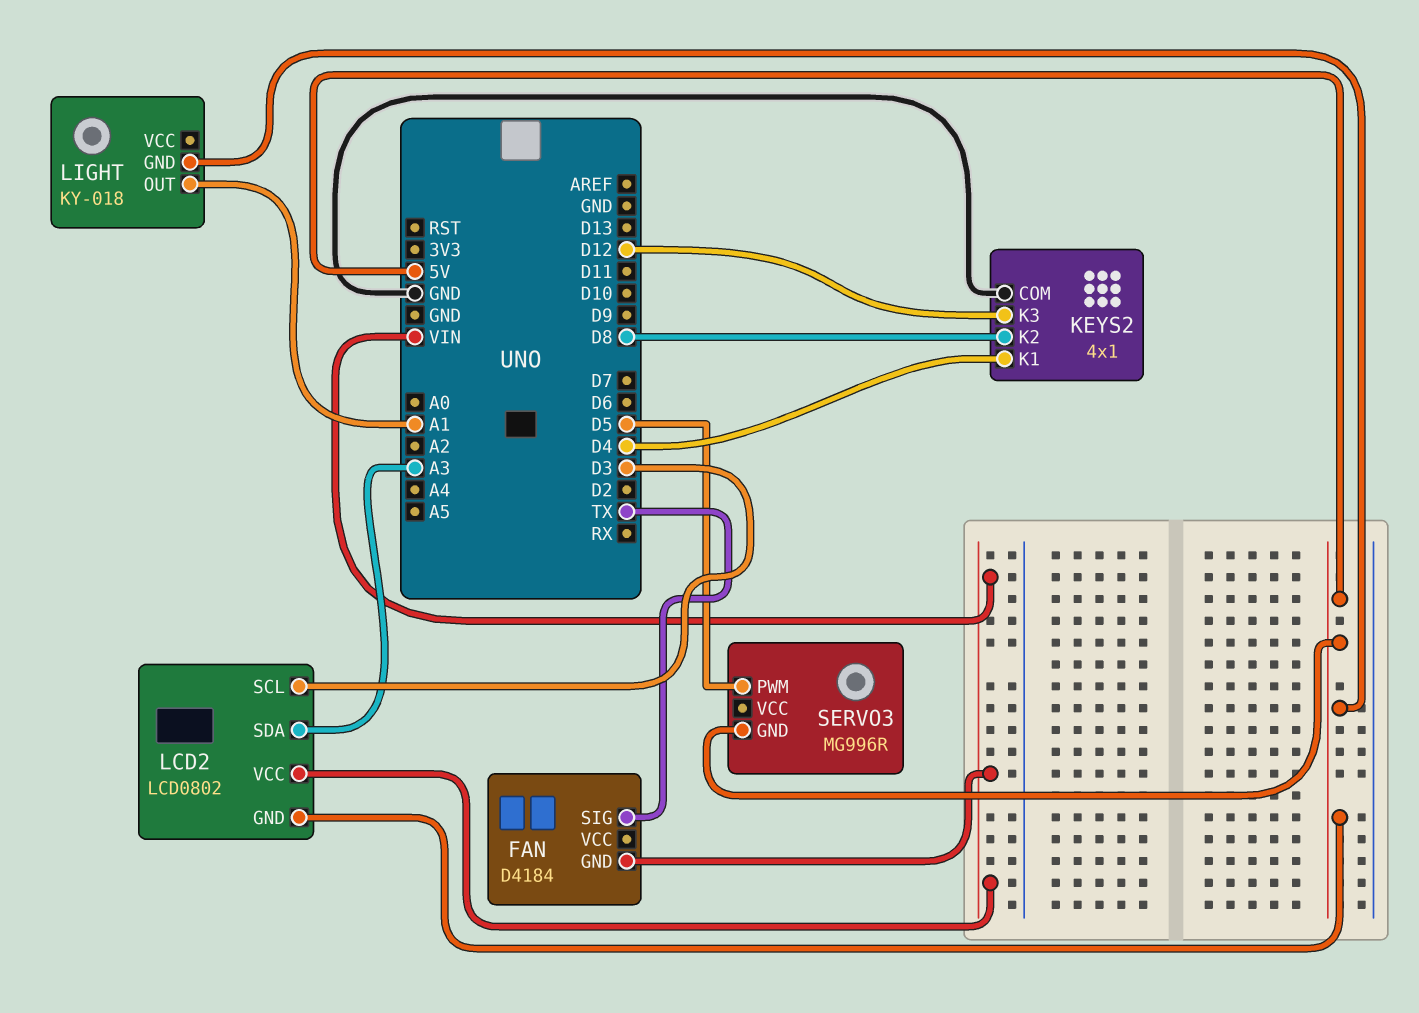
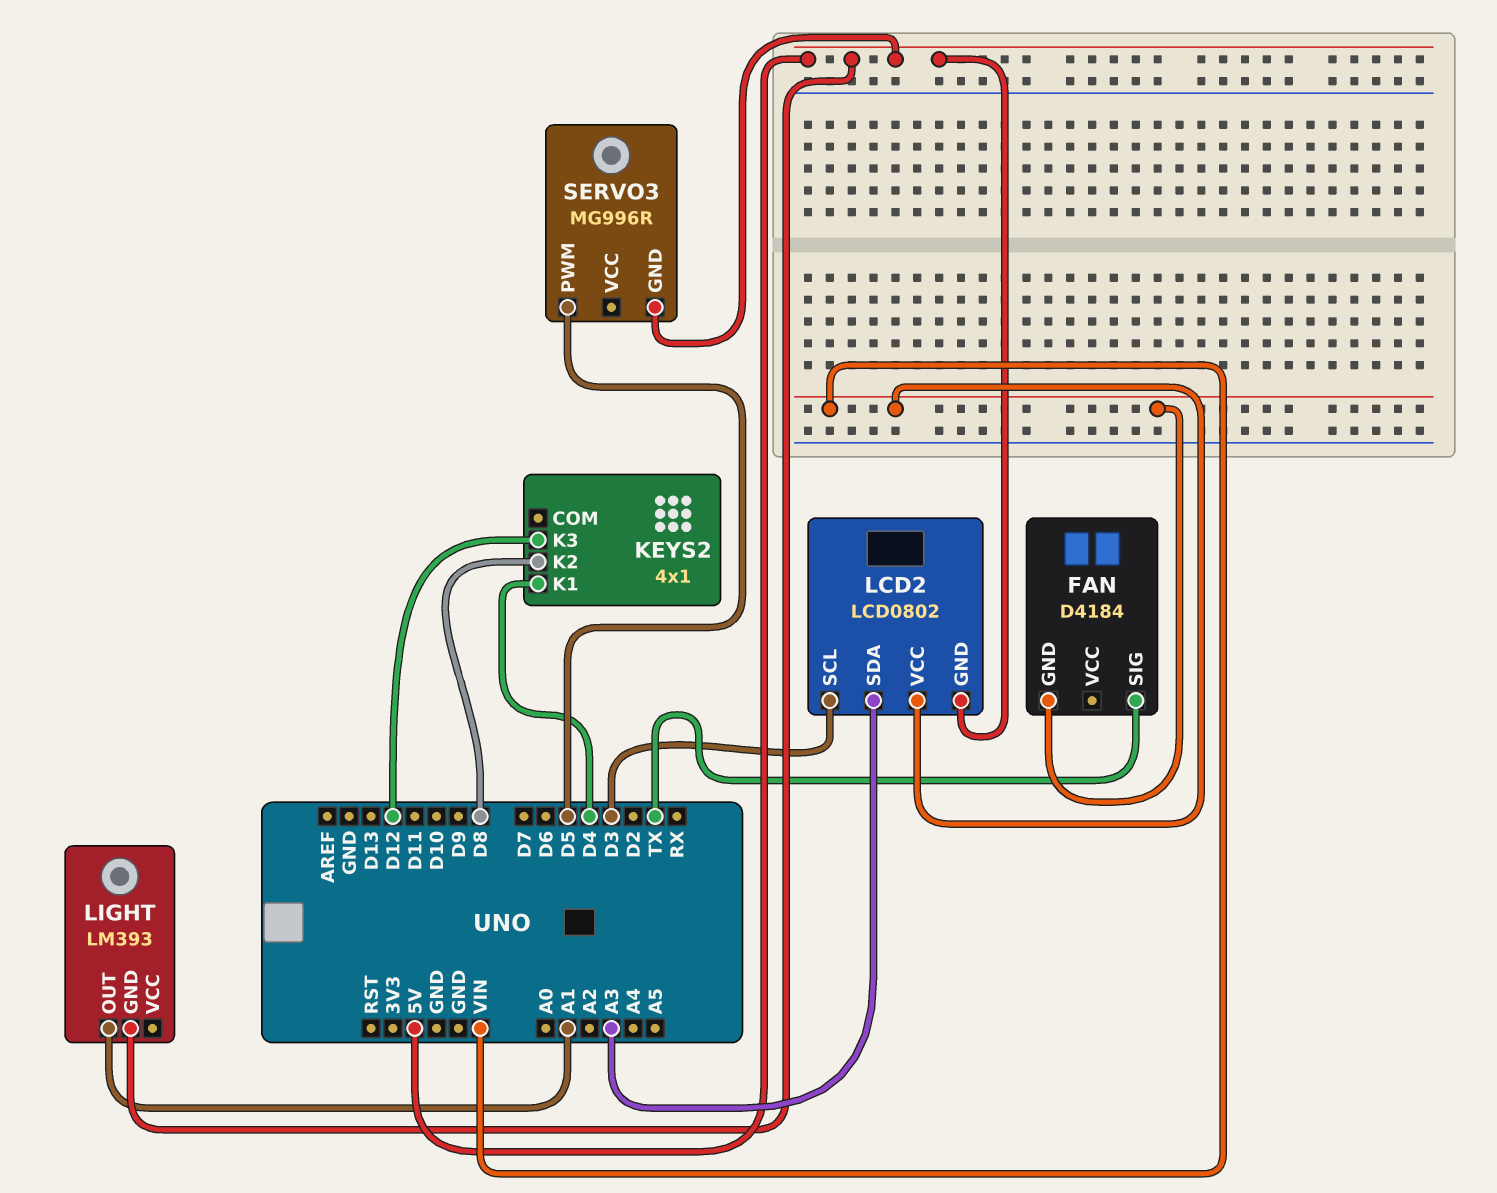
KEYS2 pin COM: GND -> none
LIGHT: KY-018 -> LM393

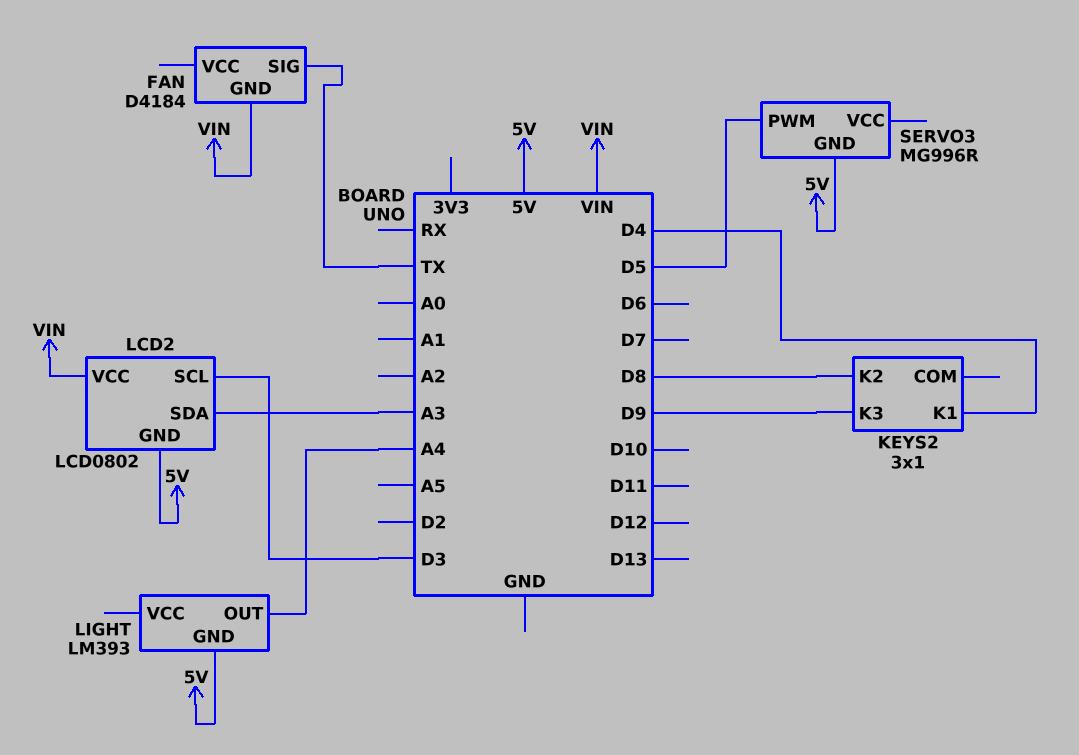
KEYS2: 4x1 -> 3x1
KEYS2 pin K3: D12 -> D9
LIGHT pin OUT: A1 -> A4

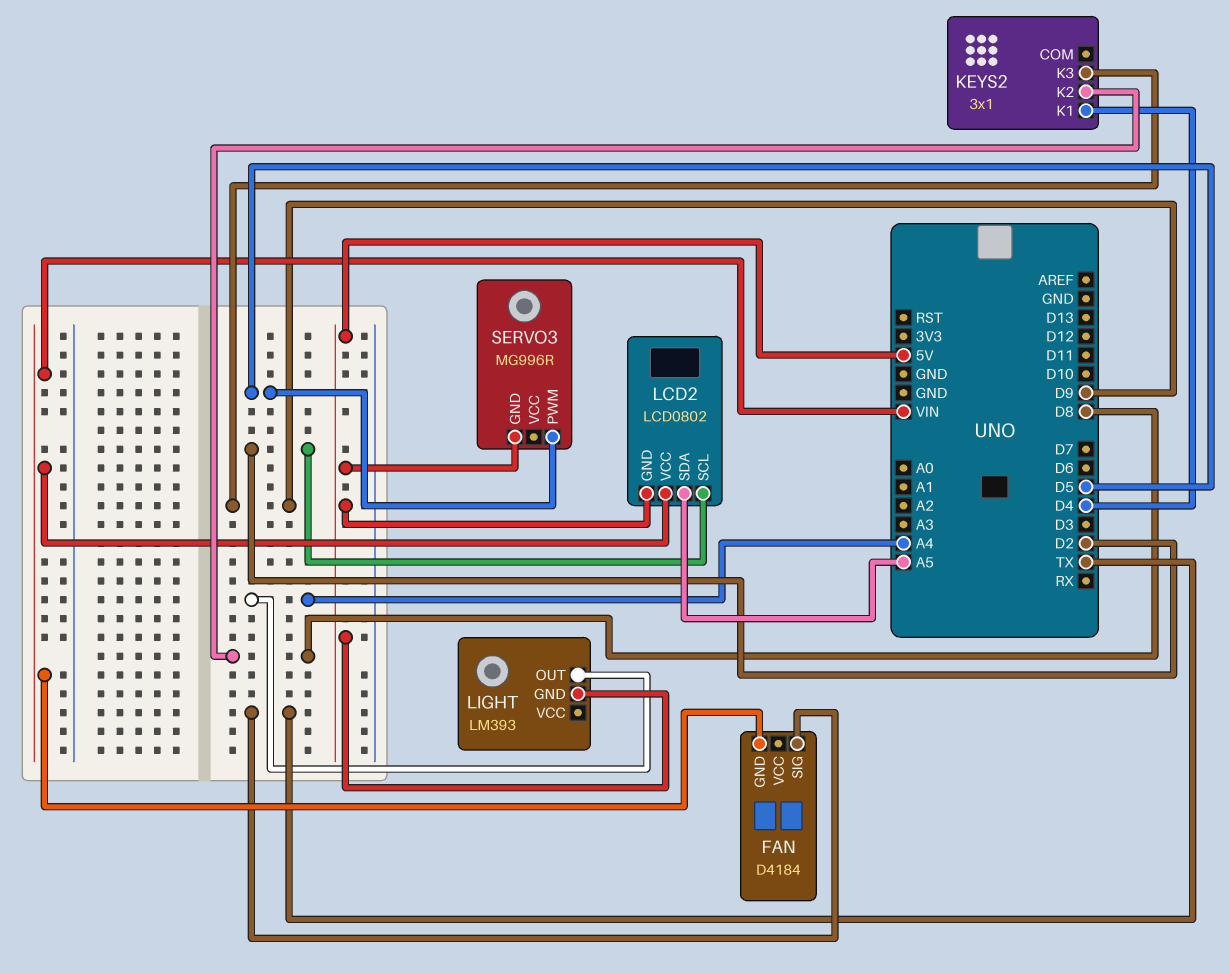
LCD2 pin SCL: D3 -> D2
LCD2 pin SDA: A3 -> A5

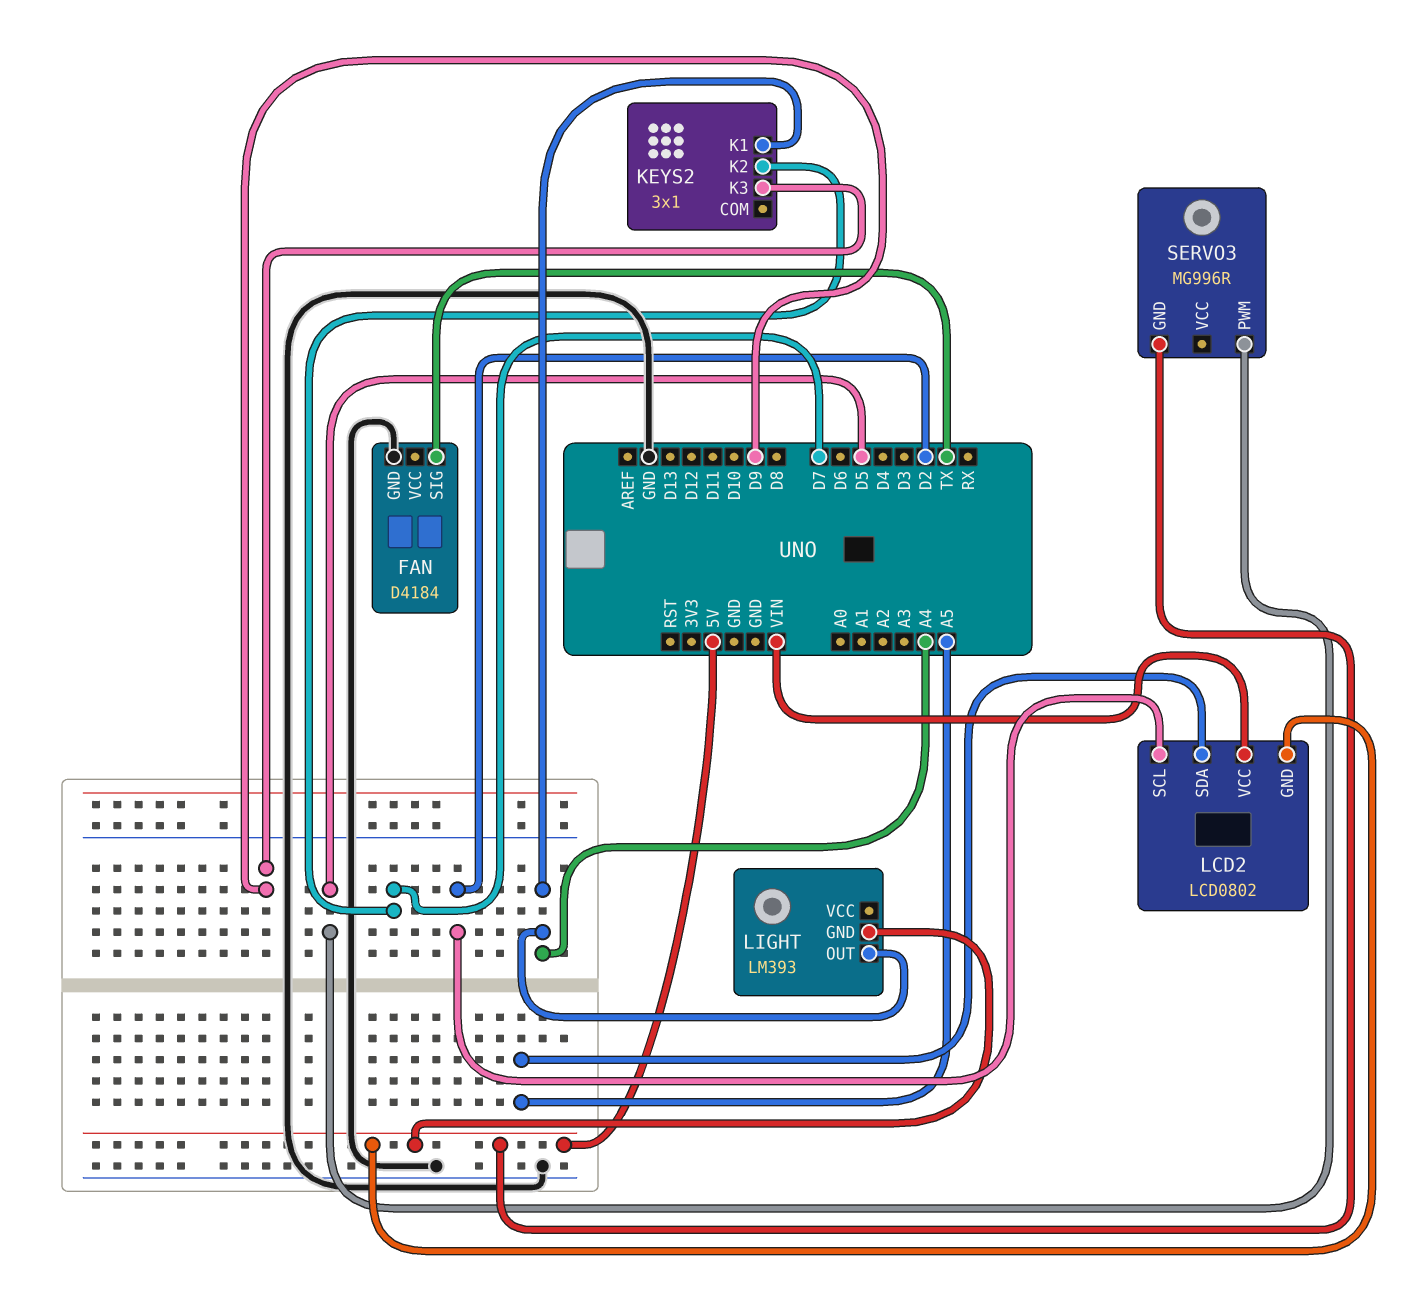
FAN pin GND: VIN -> GND
KEYS2 pin K1: D4 -> A4
KEYS2 pin K2: D8 -> D7

